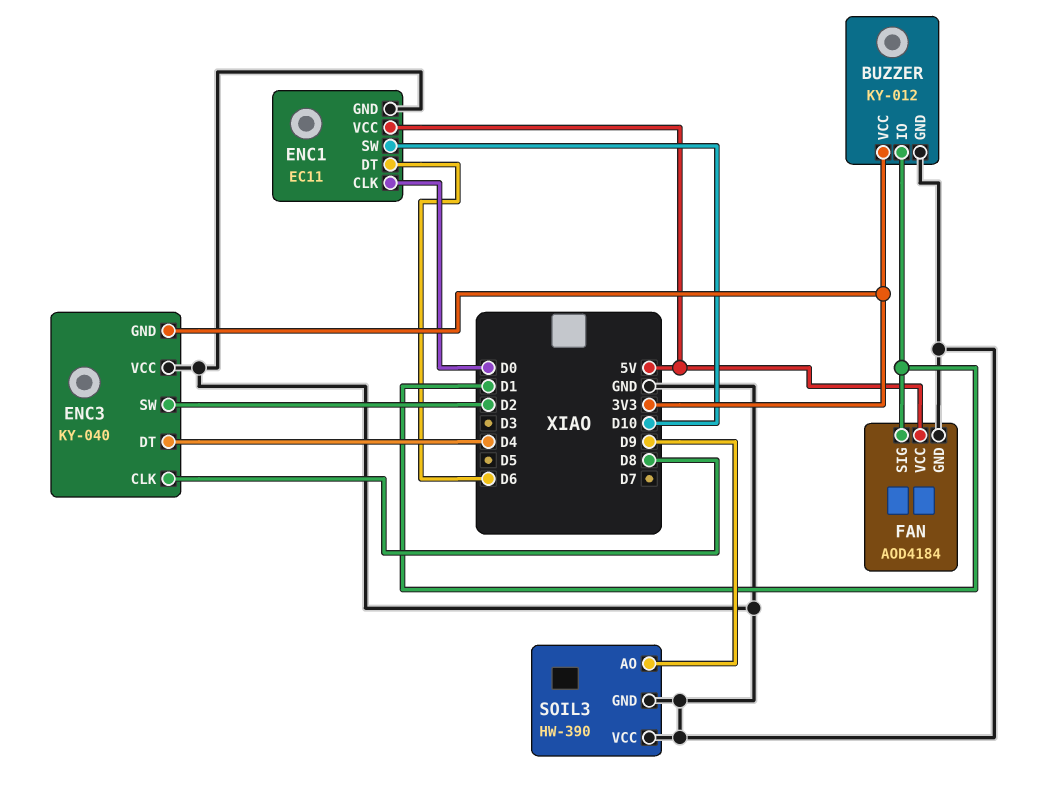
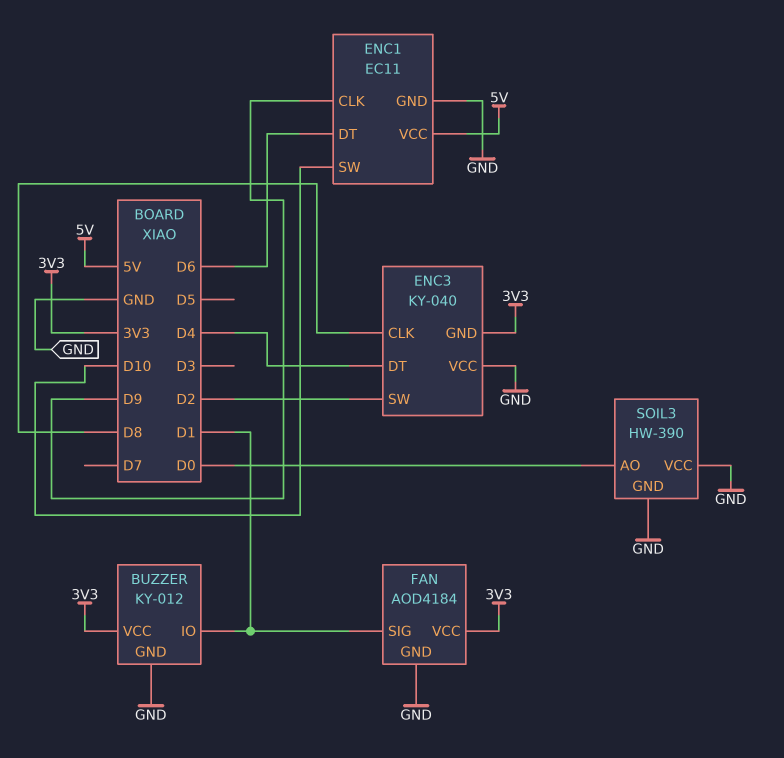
ENC1 pin CLK: D0 -> D9
FAN pin VCC: 5V -> 3V3
SOIL3 pin AO: D9 -> D0

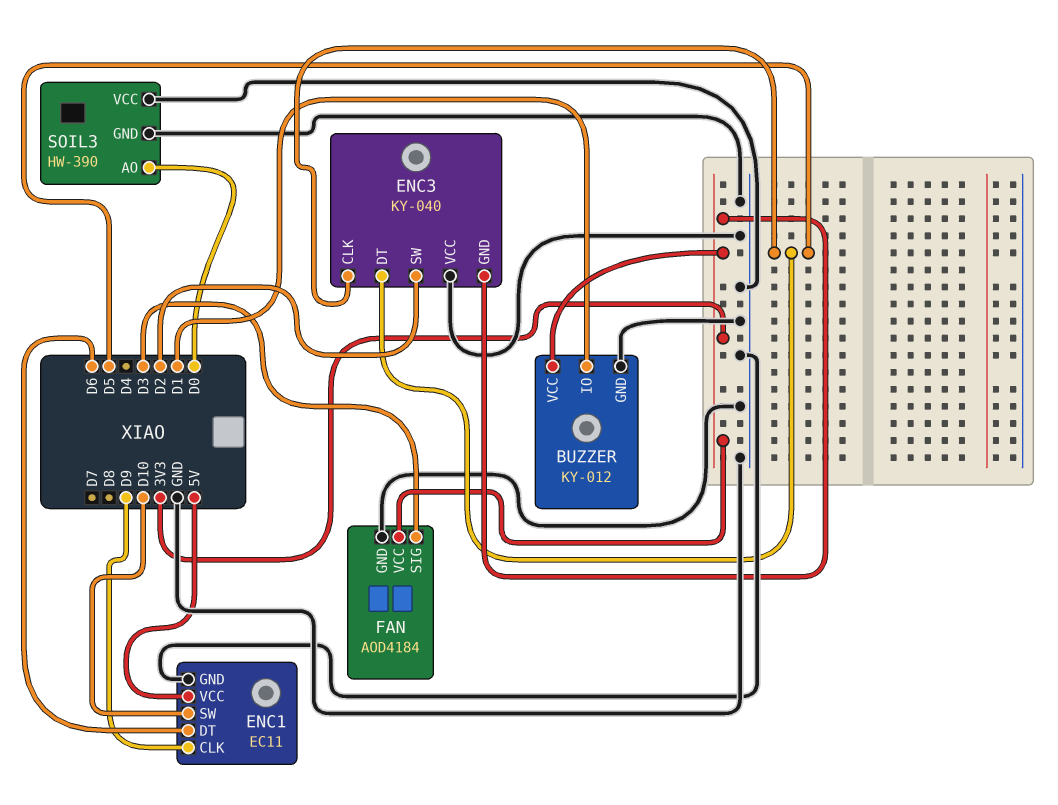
ENC3 pin CLK: D8 -> D5
ENC3 pin DT: D4 -> D5
FAN pin SIG: D1 -> D3

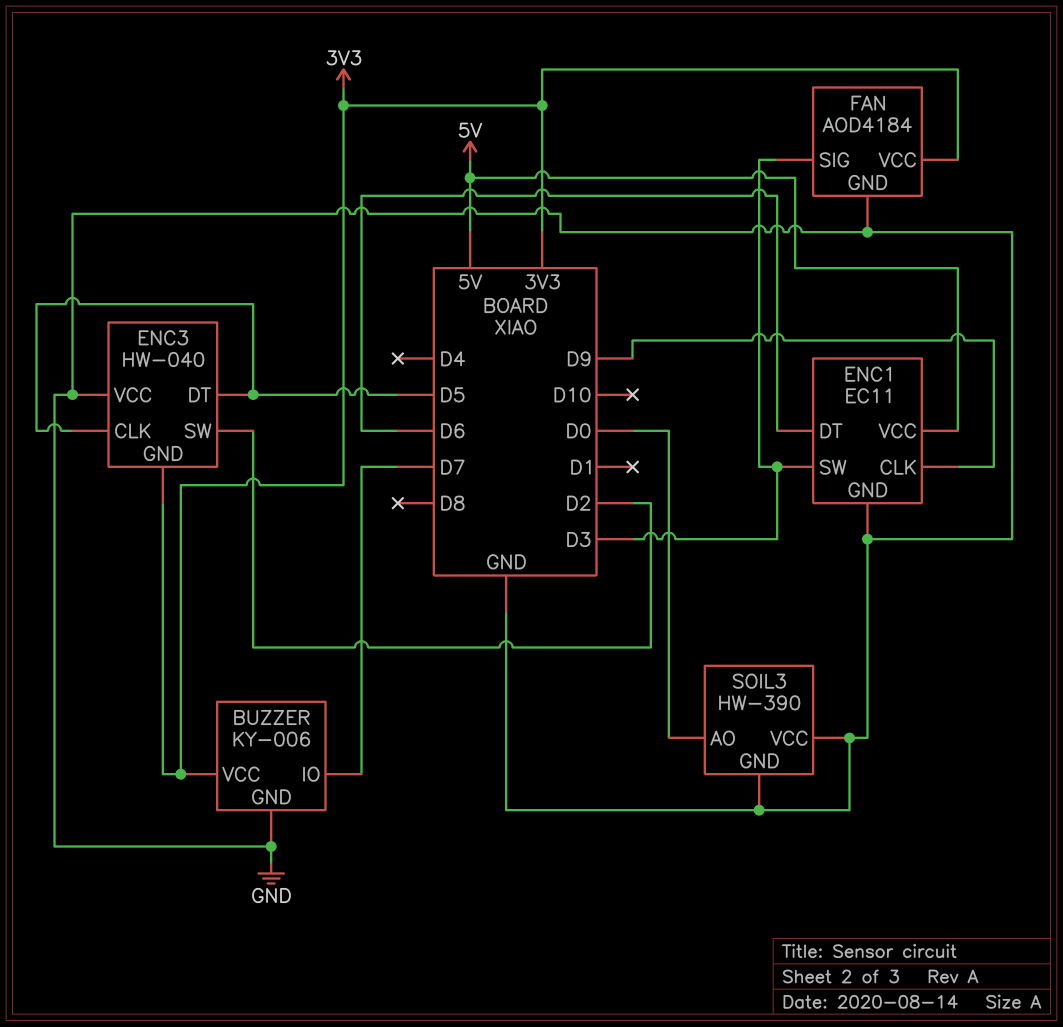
BUZZER: KY-012 -> KY-006
BUZZER pin IO: D1 -> D7
ENC1 pin SW: D10 -> D3
ENC3: KY-040 -> HW-040

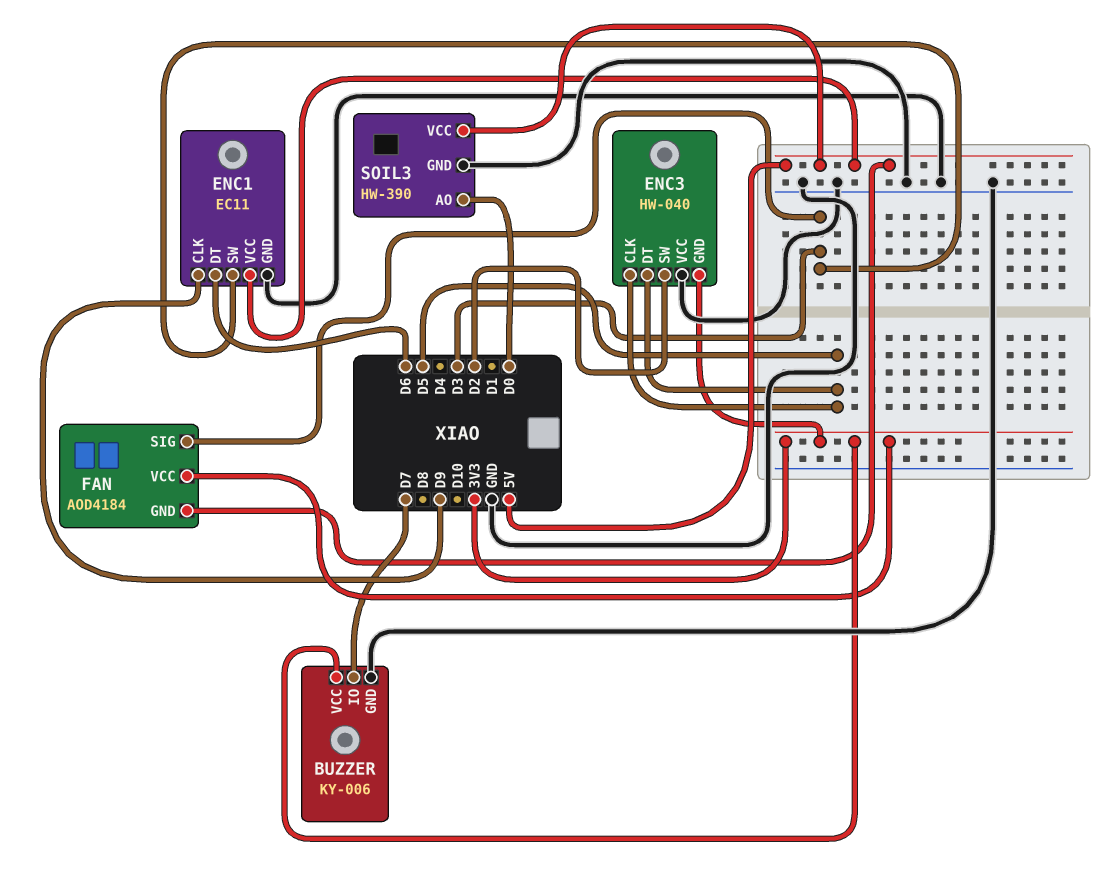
FAN pin GND: GND -> 5V
SOIL3 pin VCC: GND -> 5V

